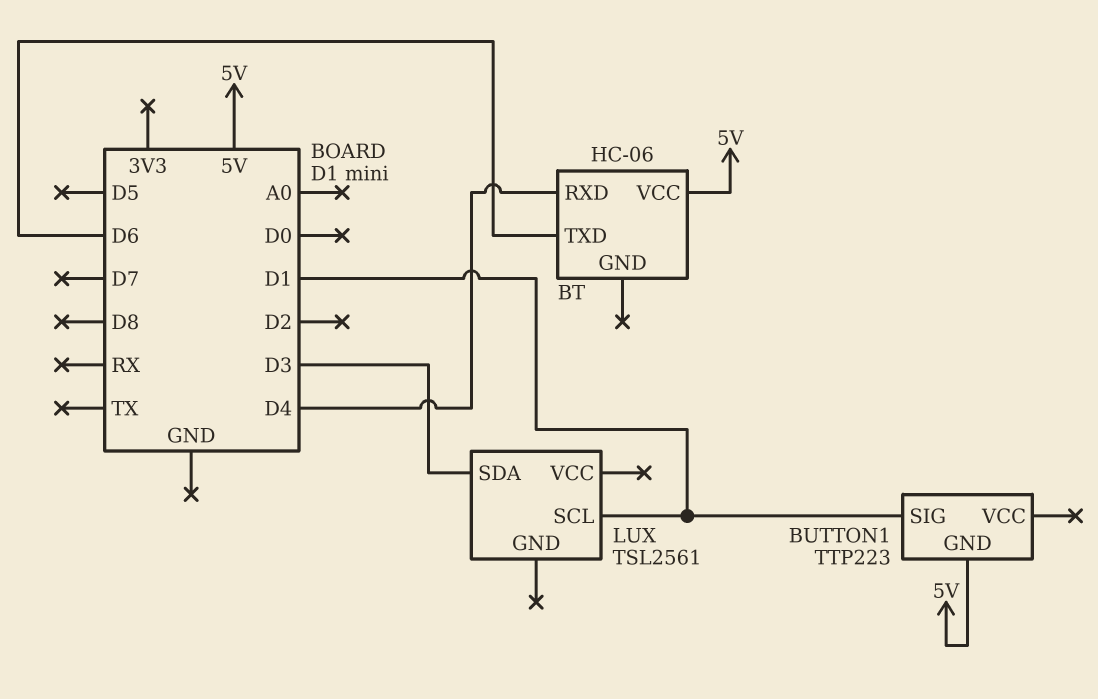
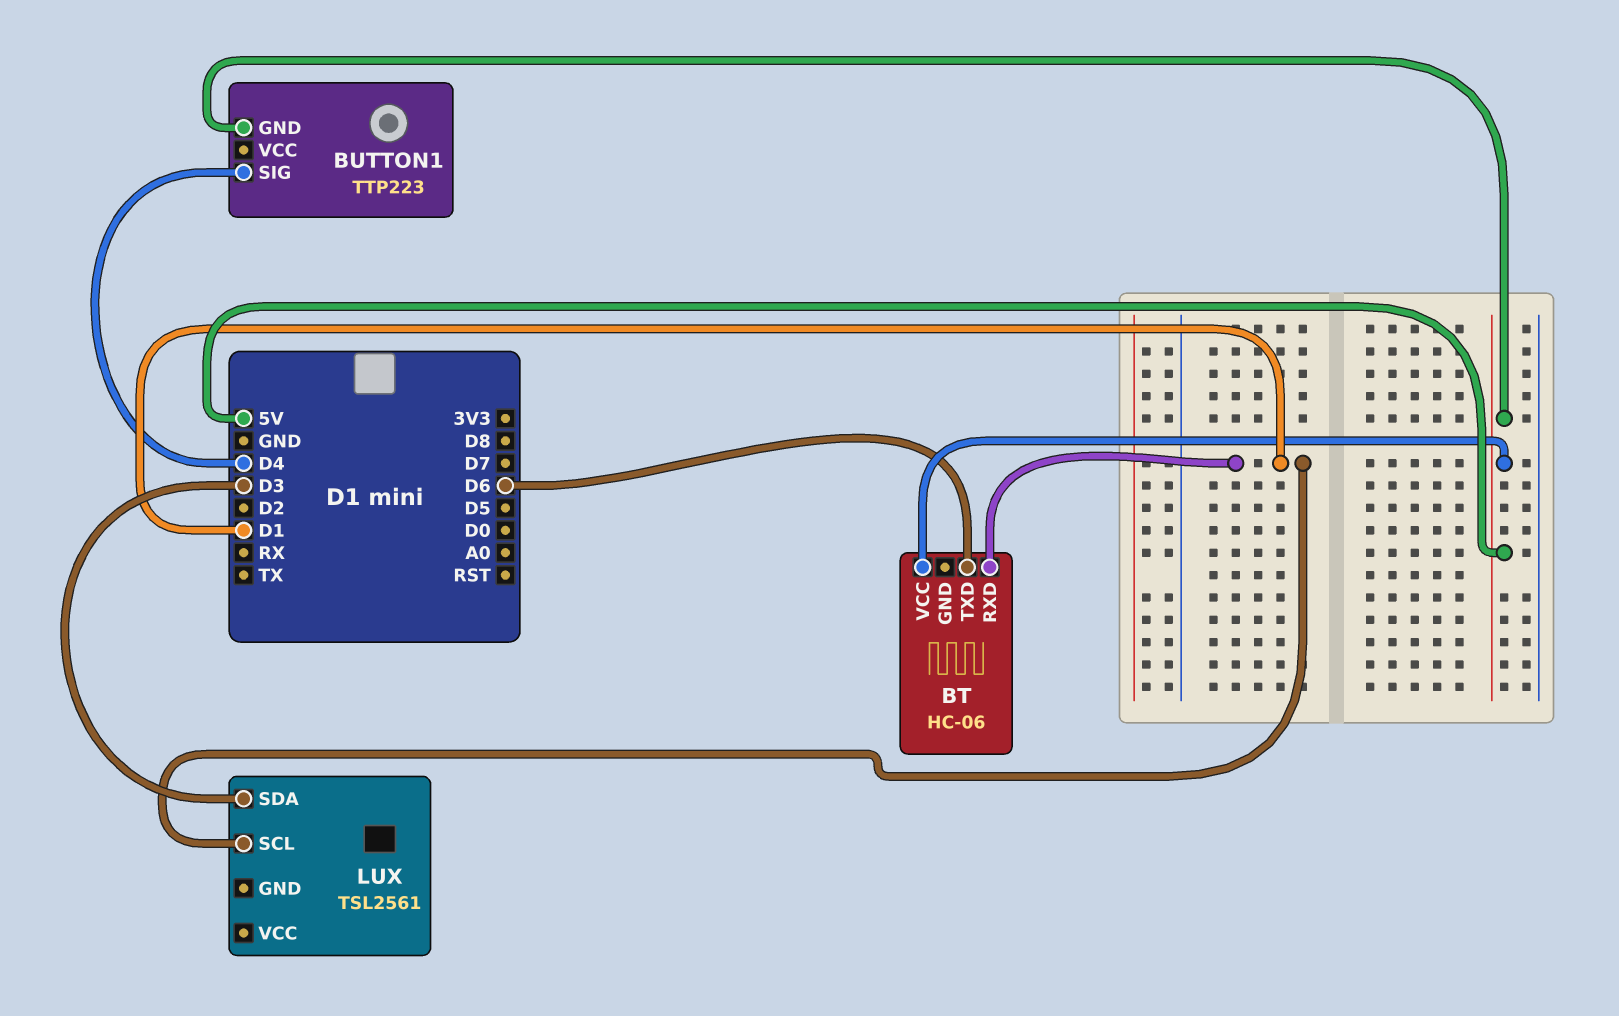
BT pin RXD: D4 -> D1
BUTTON1 pin SIG: D1 -> D4

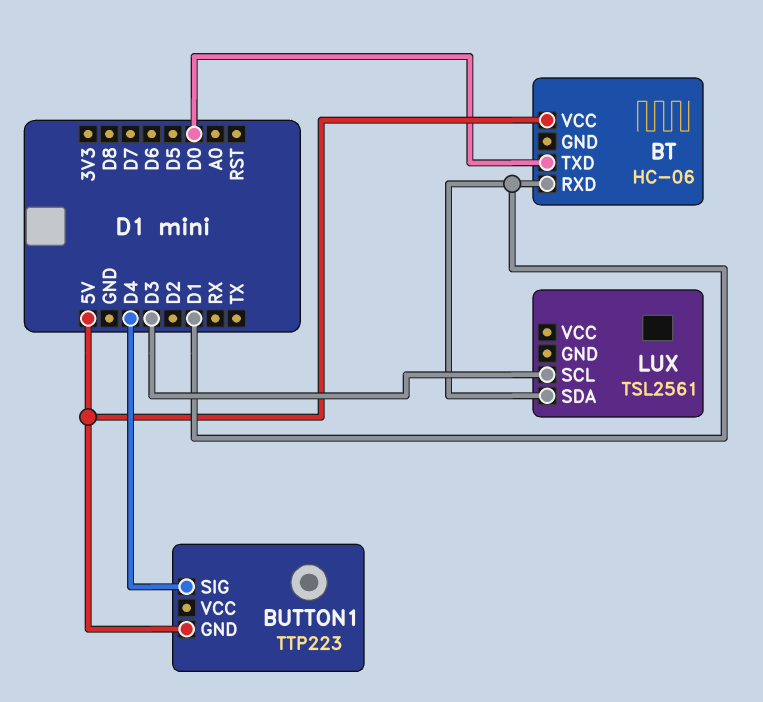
BT pin TXD: D6 -> D0
LUX pin SCL: D1 -> D3
LUX pin SDA: D3 -> D1

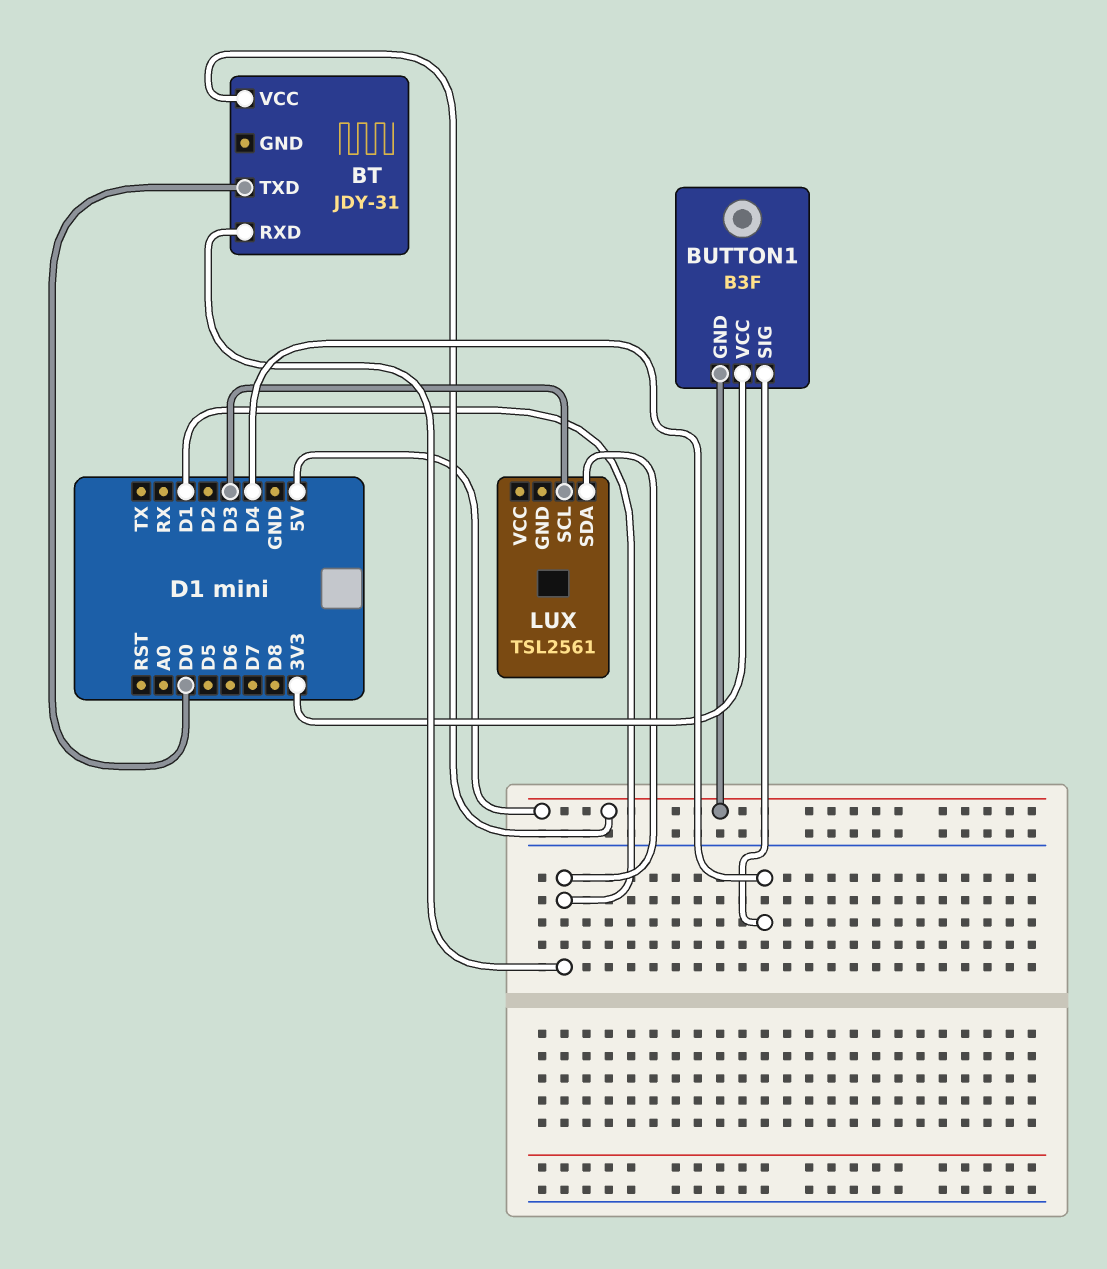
BT: HC-06 -> JDY-31
BUTTON1: TTP223 -> B3F
BUTTON1 pin VCC: none -> 3V3

